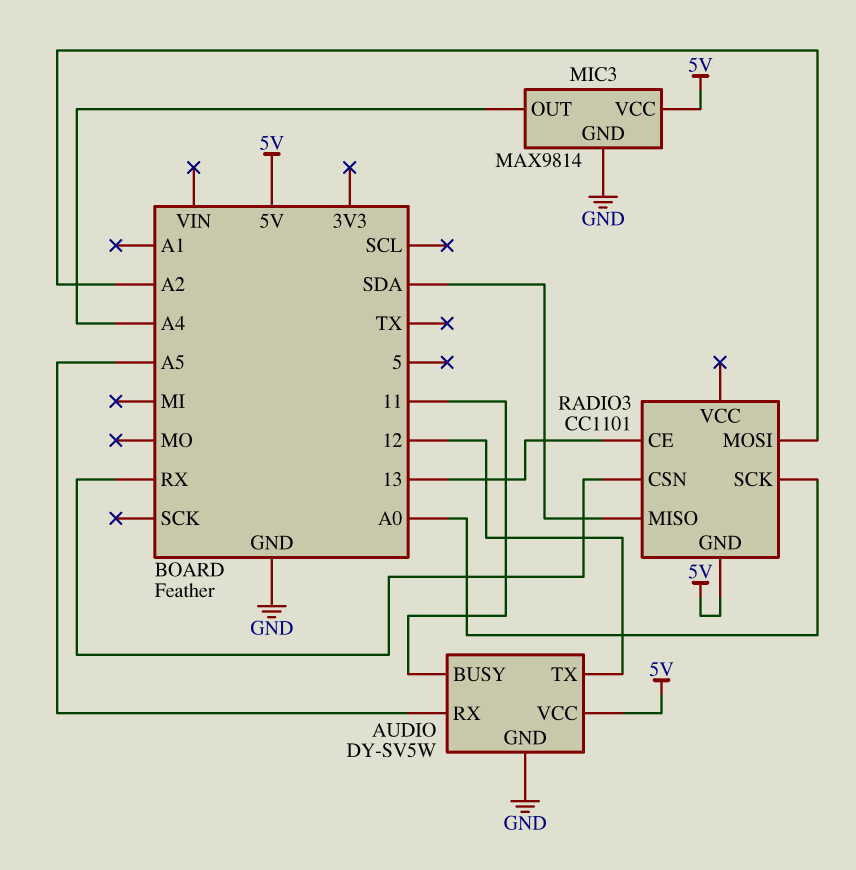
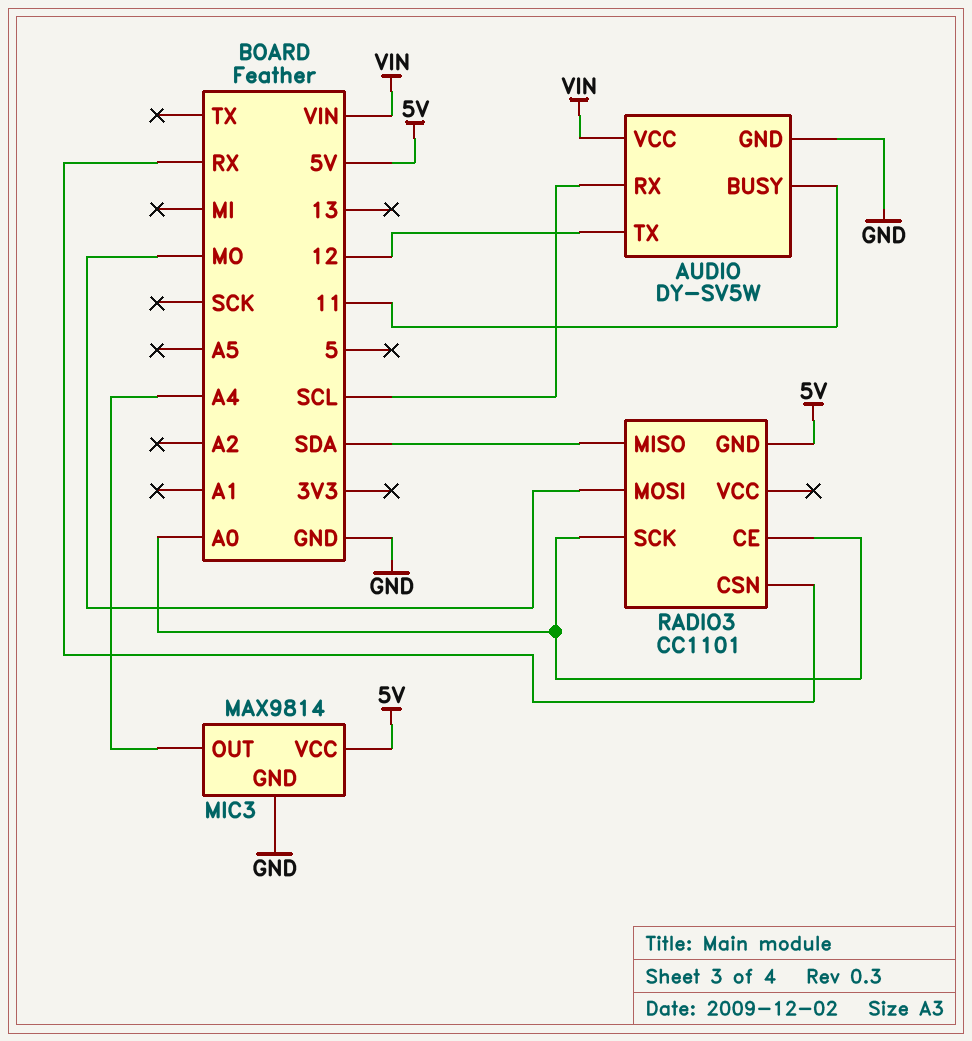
AUDIO pin RX: A5 -> SCL
AUDIO pin VCC: 5V -> VIN
RADIO3 pin CE: 13 -> A0
RADIO3 pin MOSI: A2 -> MO

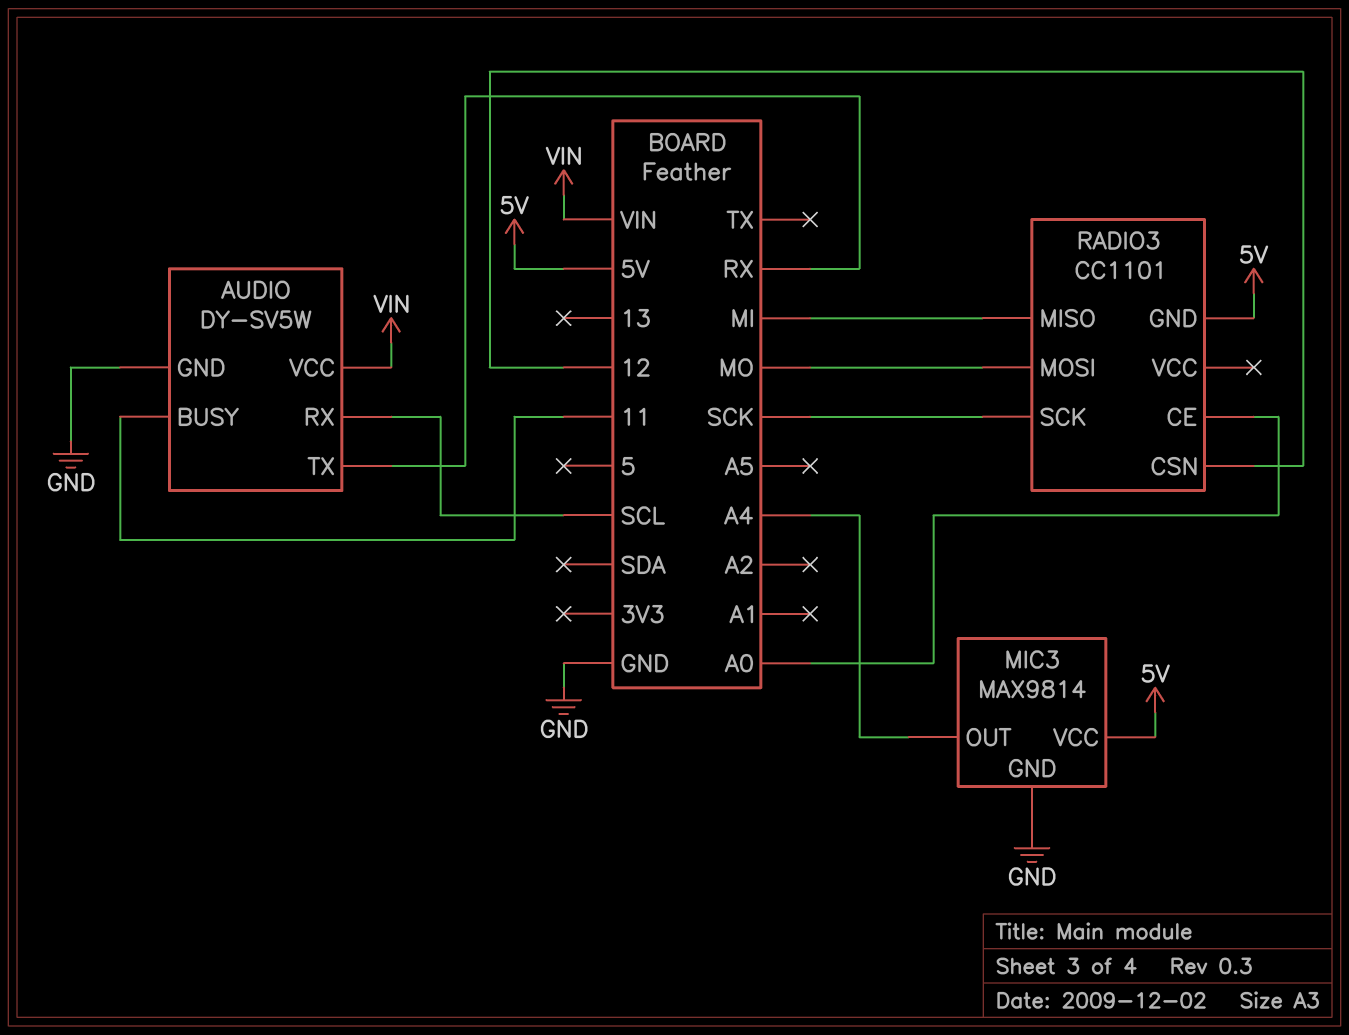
AUDIO pin TX: 12 -> RX
RADIO3 pin CSN: RX -> 12
RADIO3 pin MISO: SDA -> MI
RADIO3 pin SCK: A0 -> SCK

